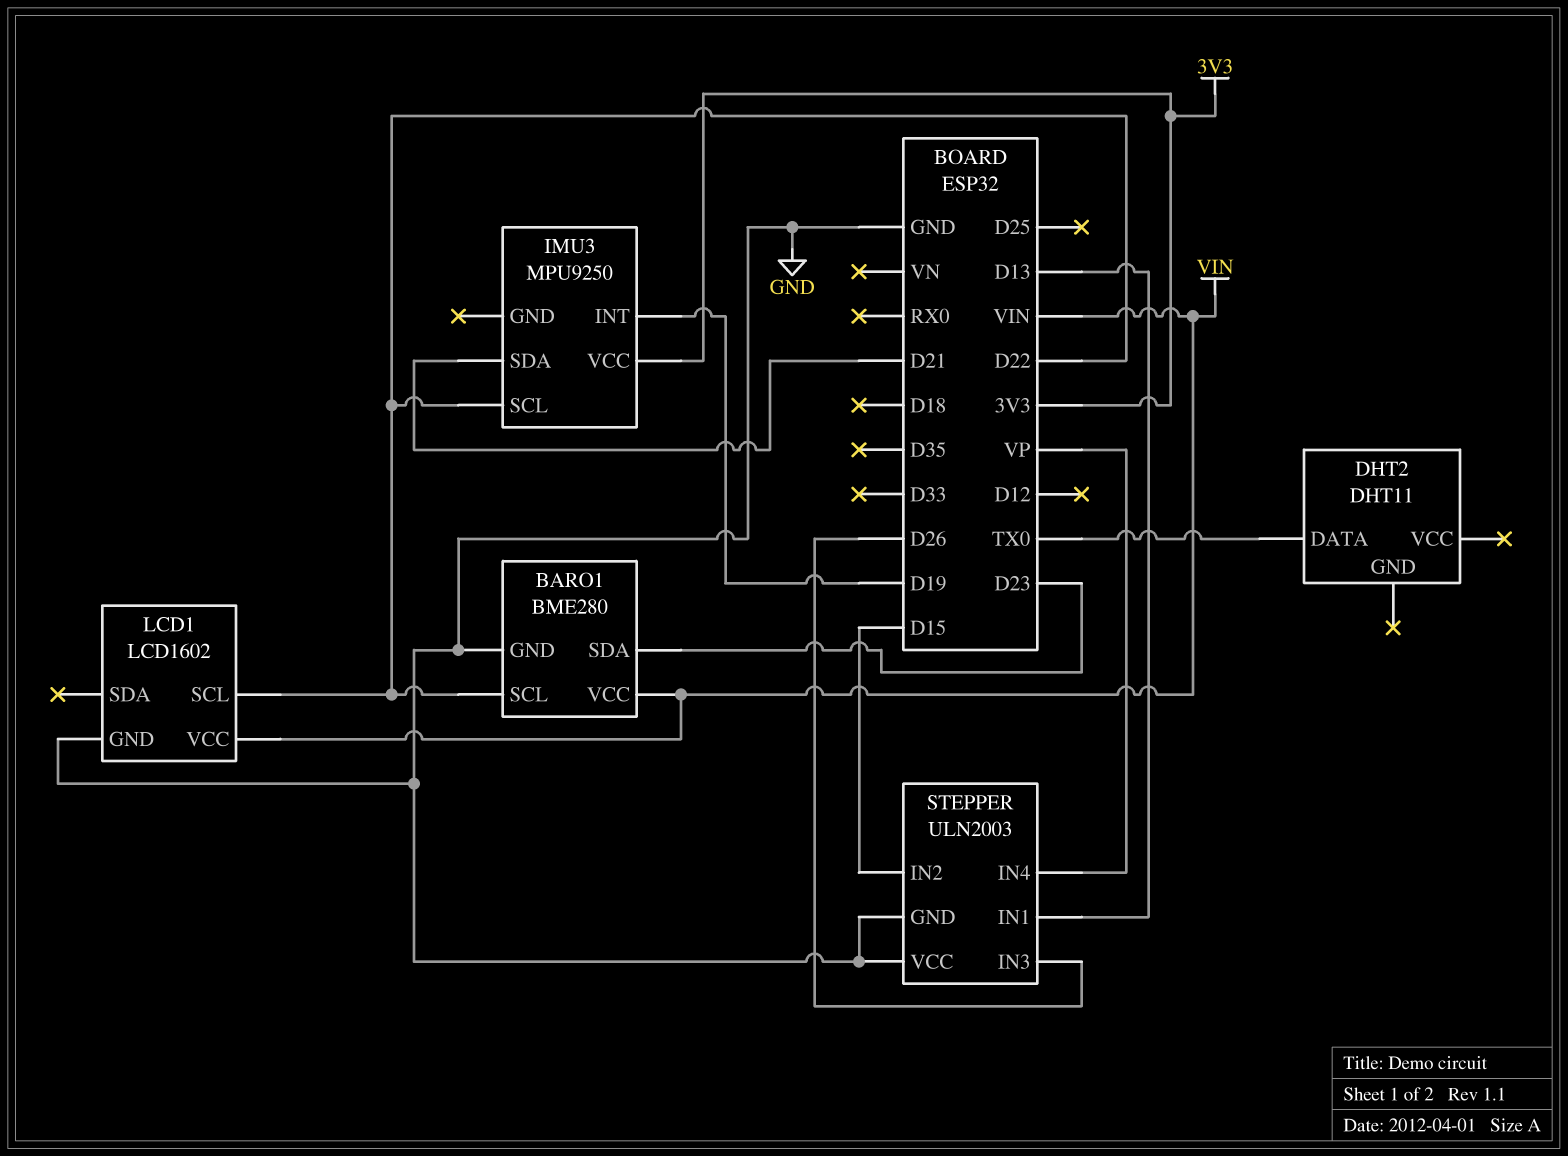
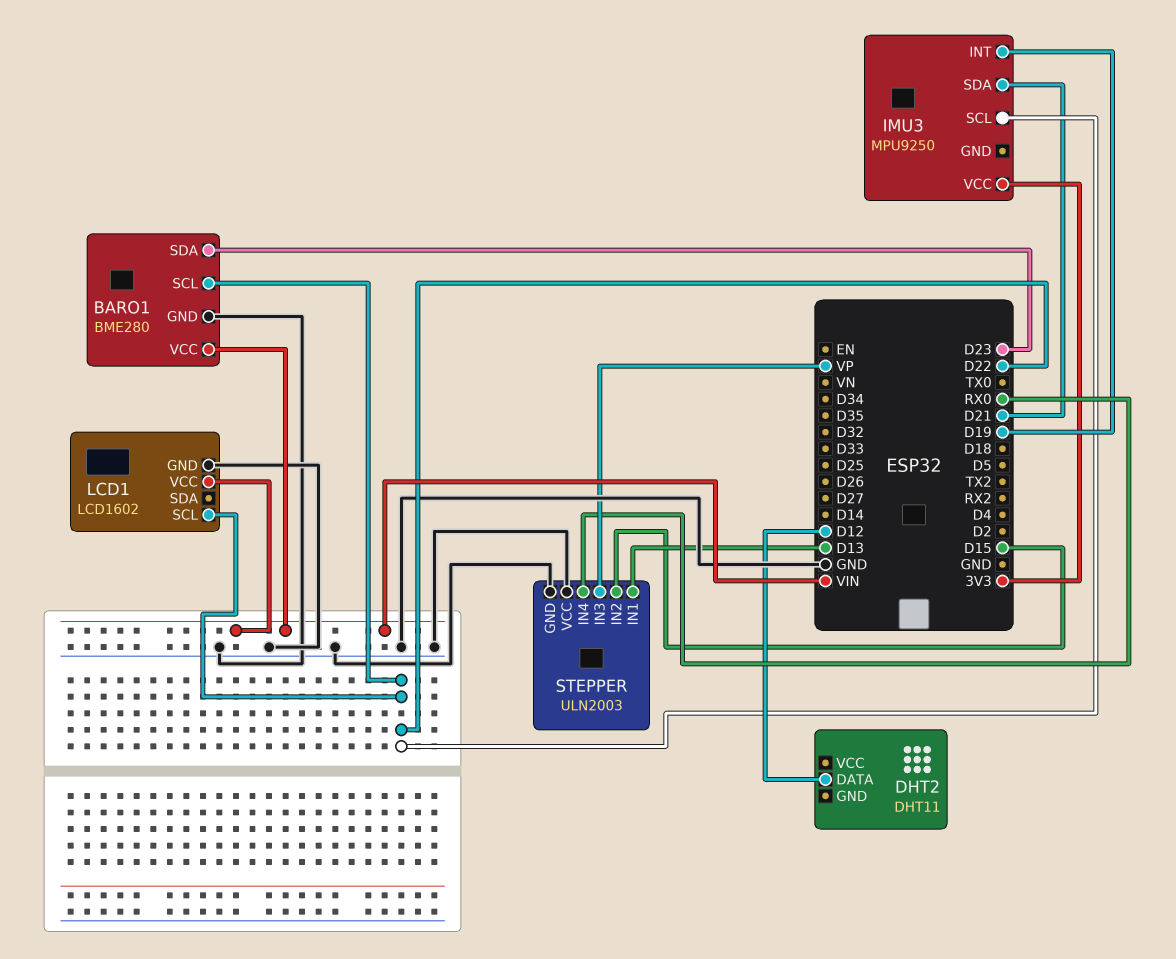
DHT2 pin DATA: TX0 -> D12
STEPPER pin IN3: D26 -> VP
STEPPER pin IN4: VP -> RX0

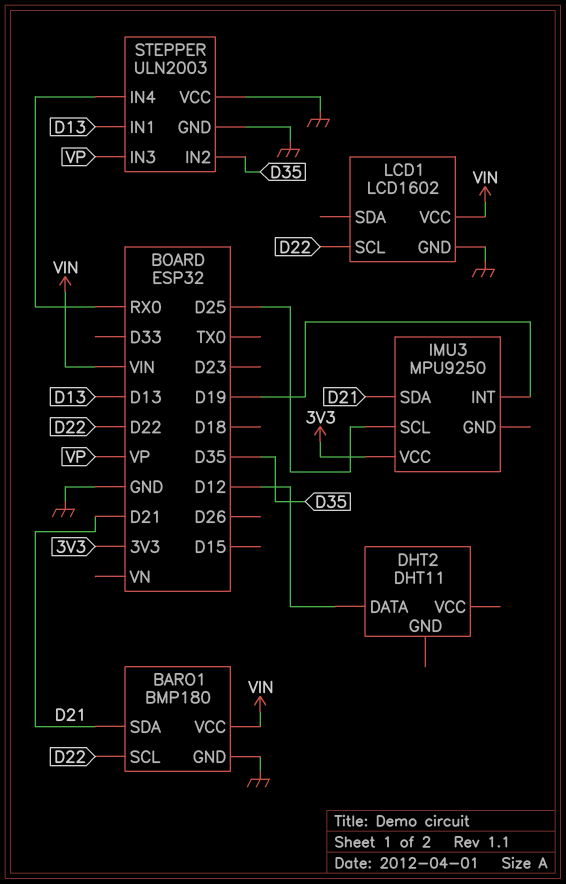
BARO1: BME280 -> BMP180
BARO1 pin SDA: D23 -> D21
IMU3 pin SCL: D22 -> D25
STEPPER pin IN2: D15 -> D35

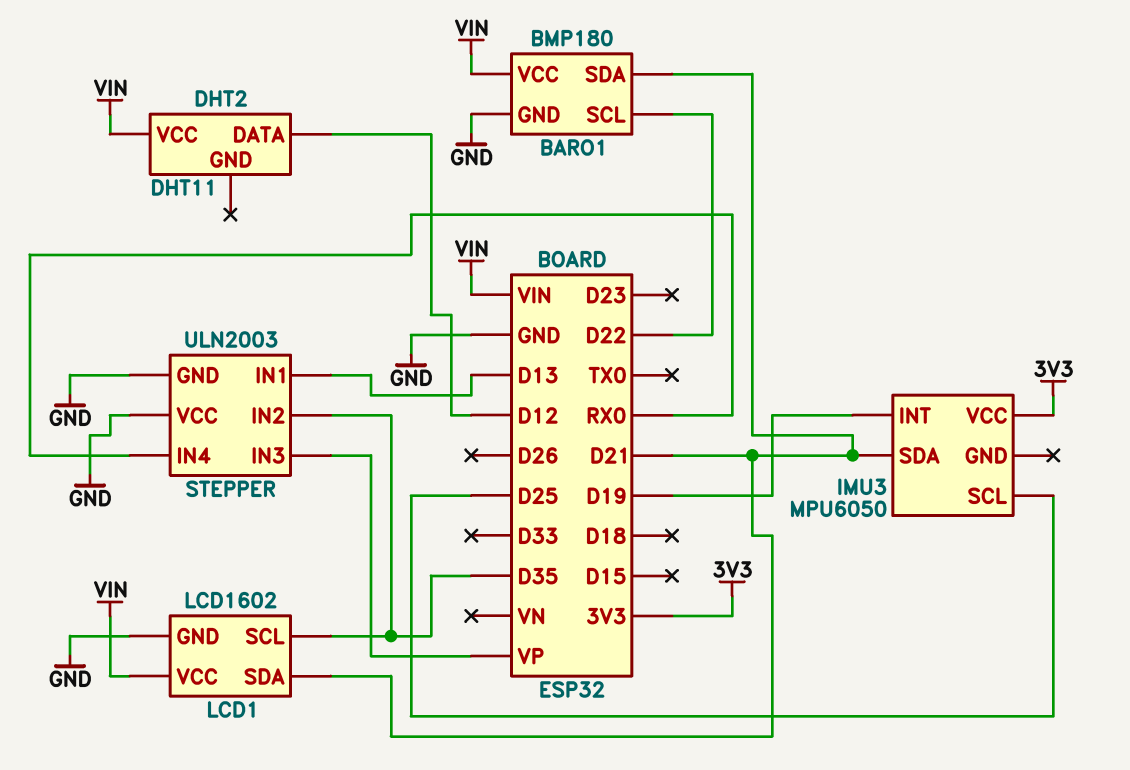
DHT2 pin VCC: none -> VIN
IMU3: MPU9250 -> MPU6050
LCD1 pin SCL: D22 -> D35
LCD1 pin SDA: none -> D21

